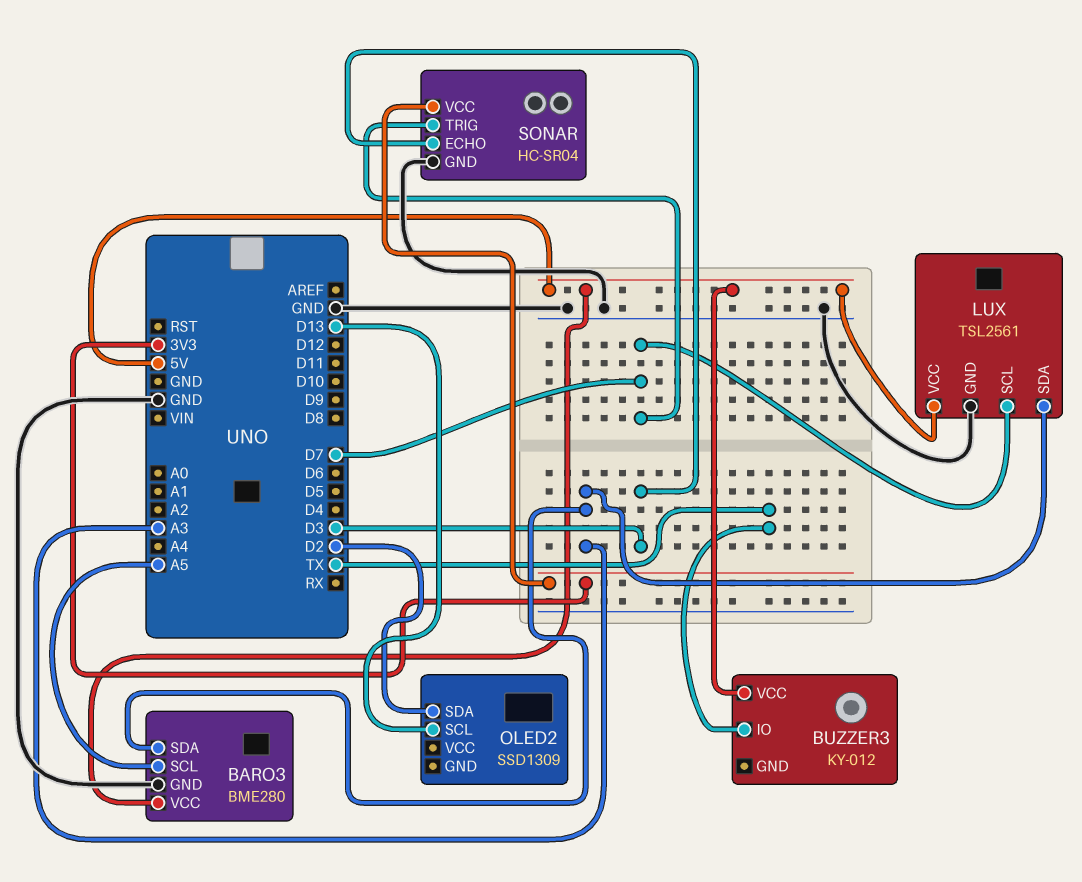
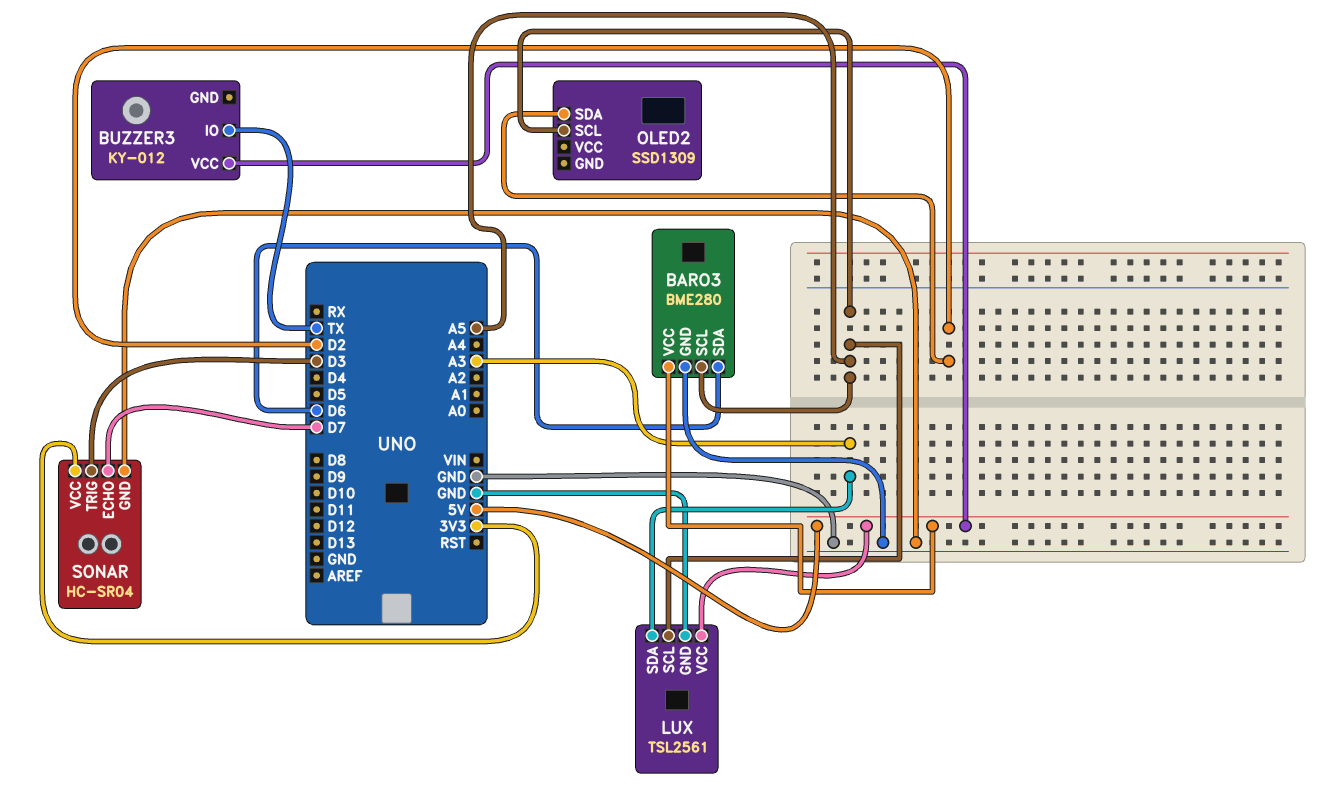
BARO3 pin SDA: A3 -> D6
LUX pin SCL: D7 -> A5
OLED2 pin SCL: D13 -> A5
SONAR pin ECHO: D3 -> D7
SONAR pin TRIG: D7 -> D3

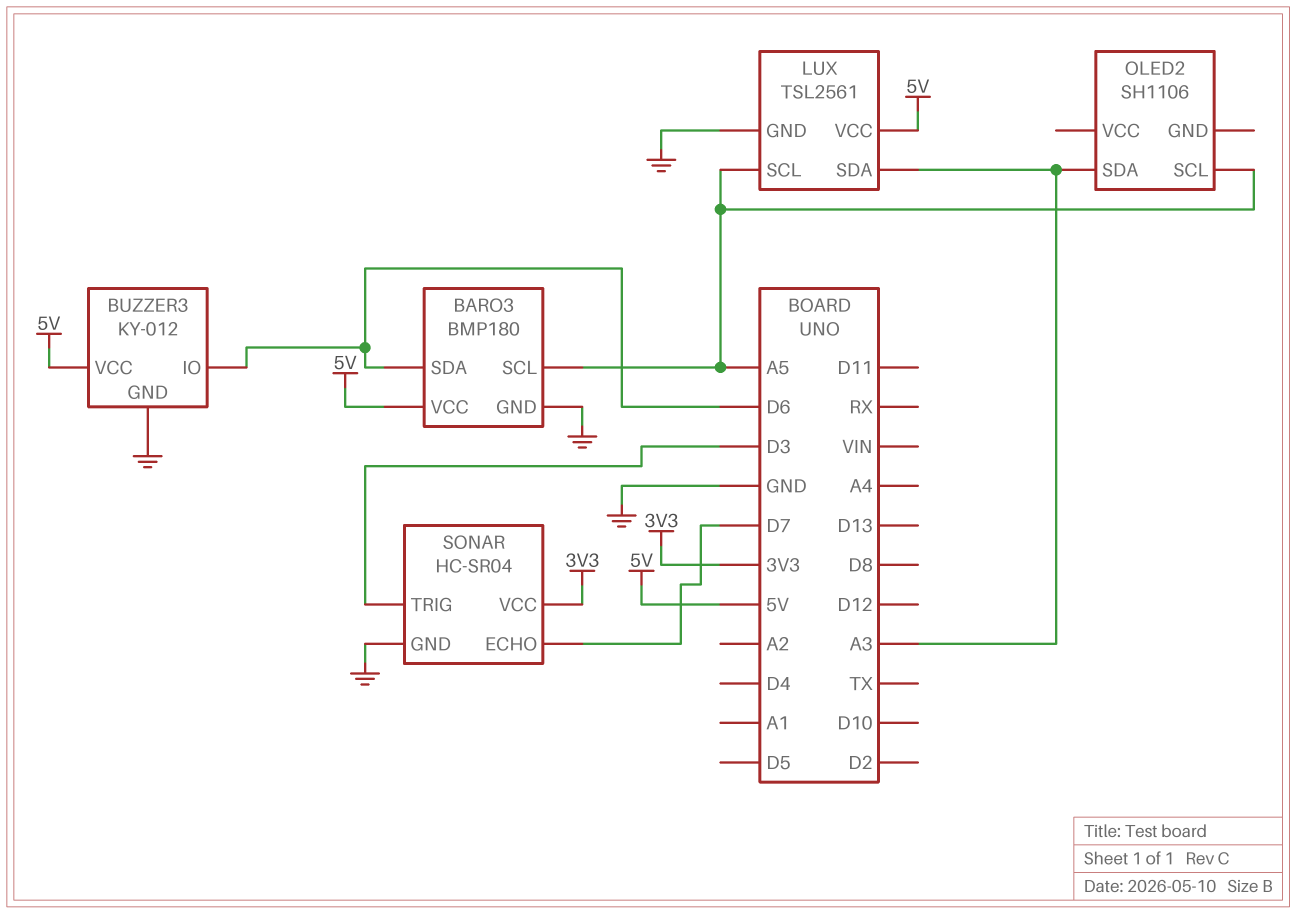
BARO3: BME280 -> BMP180
BUZZER3 pin GND: none -> GND
BUZZER3 pin IO: TX -> D6
OLED2: SSD1309 -> SH1106
OLED2 pin SDA: D2 -> A3

